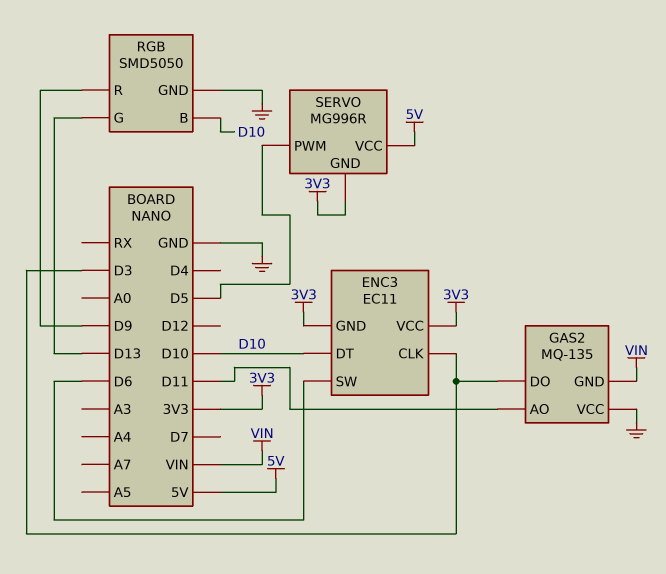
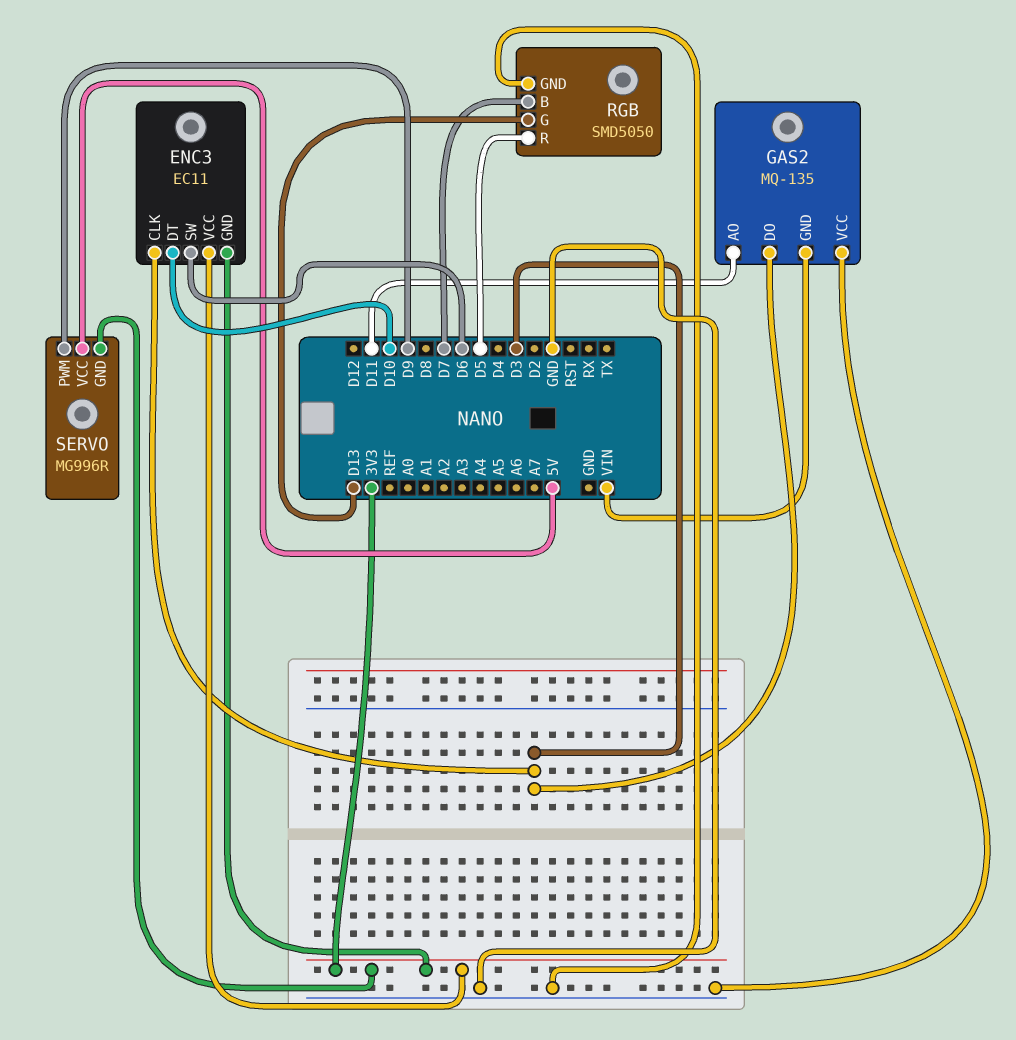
RGB pin B: D10 -> D7
RGB pin R: D9 -> D5
SERVO pin PWM: D5 -> D9

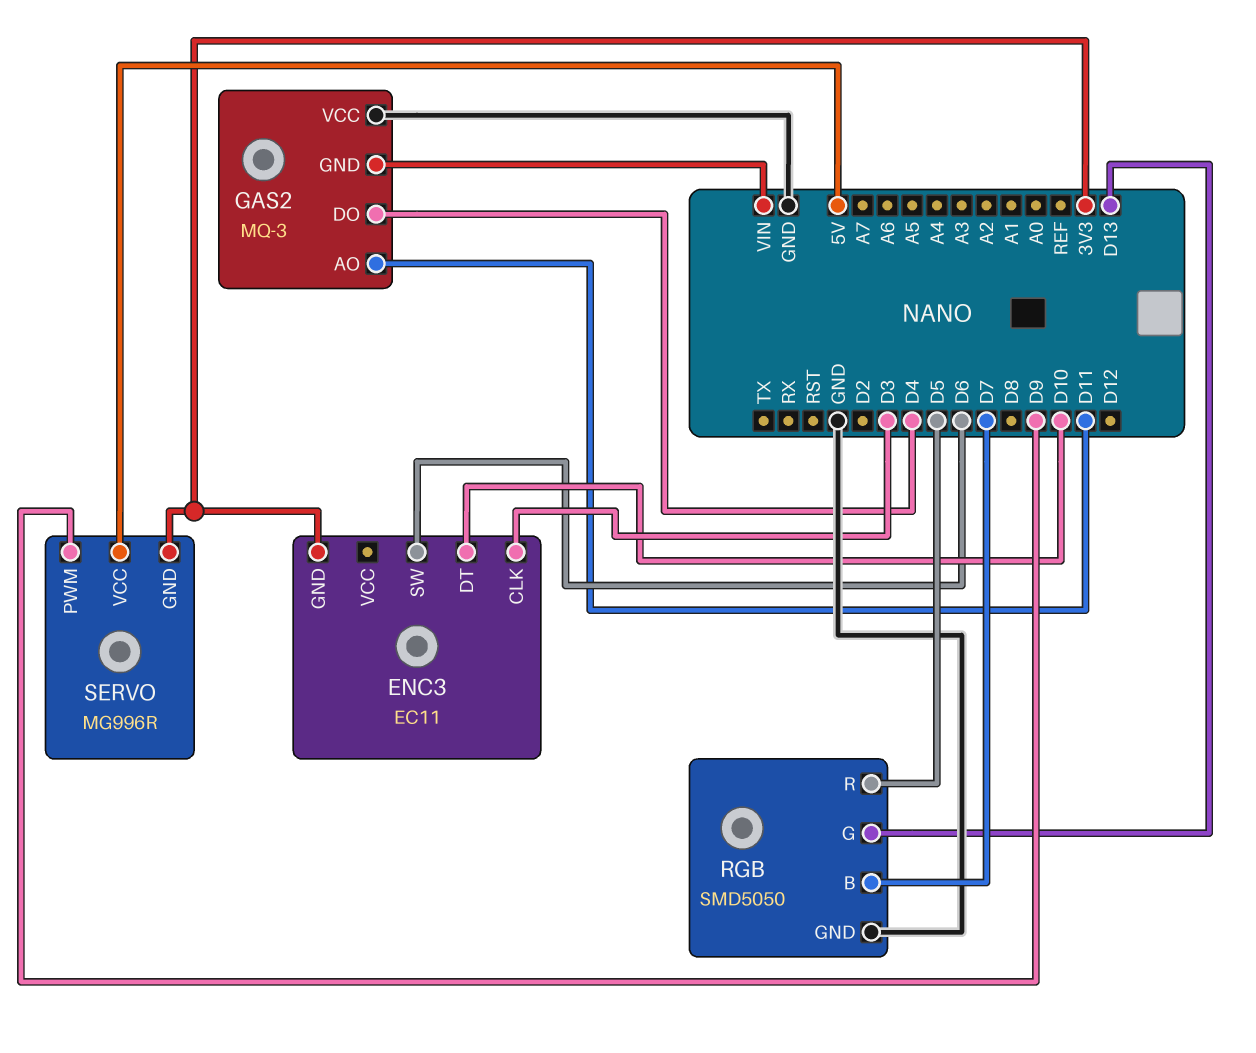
ENC3 pin VCC: 3V3 -> none
GAS2: MQ-135 -> MQ-3
GAS2 pin DO: D3 -> D4

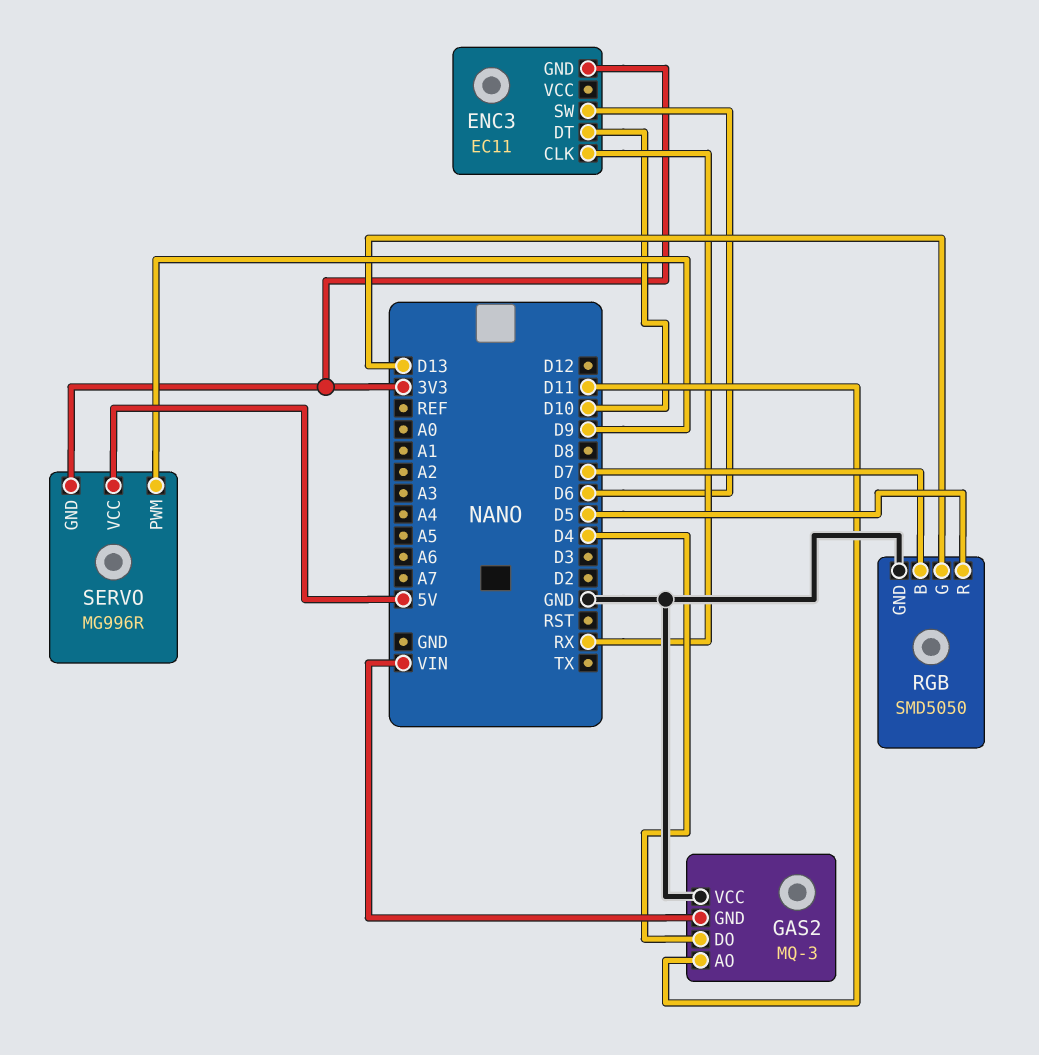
ENC3 pin CLK: D3 -> RX

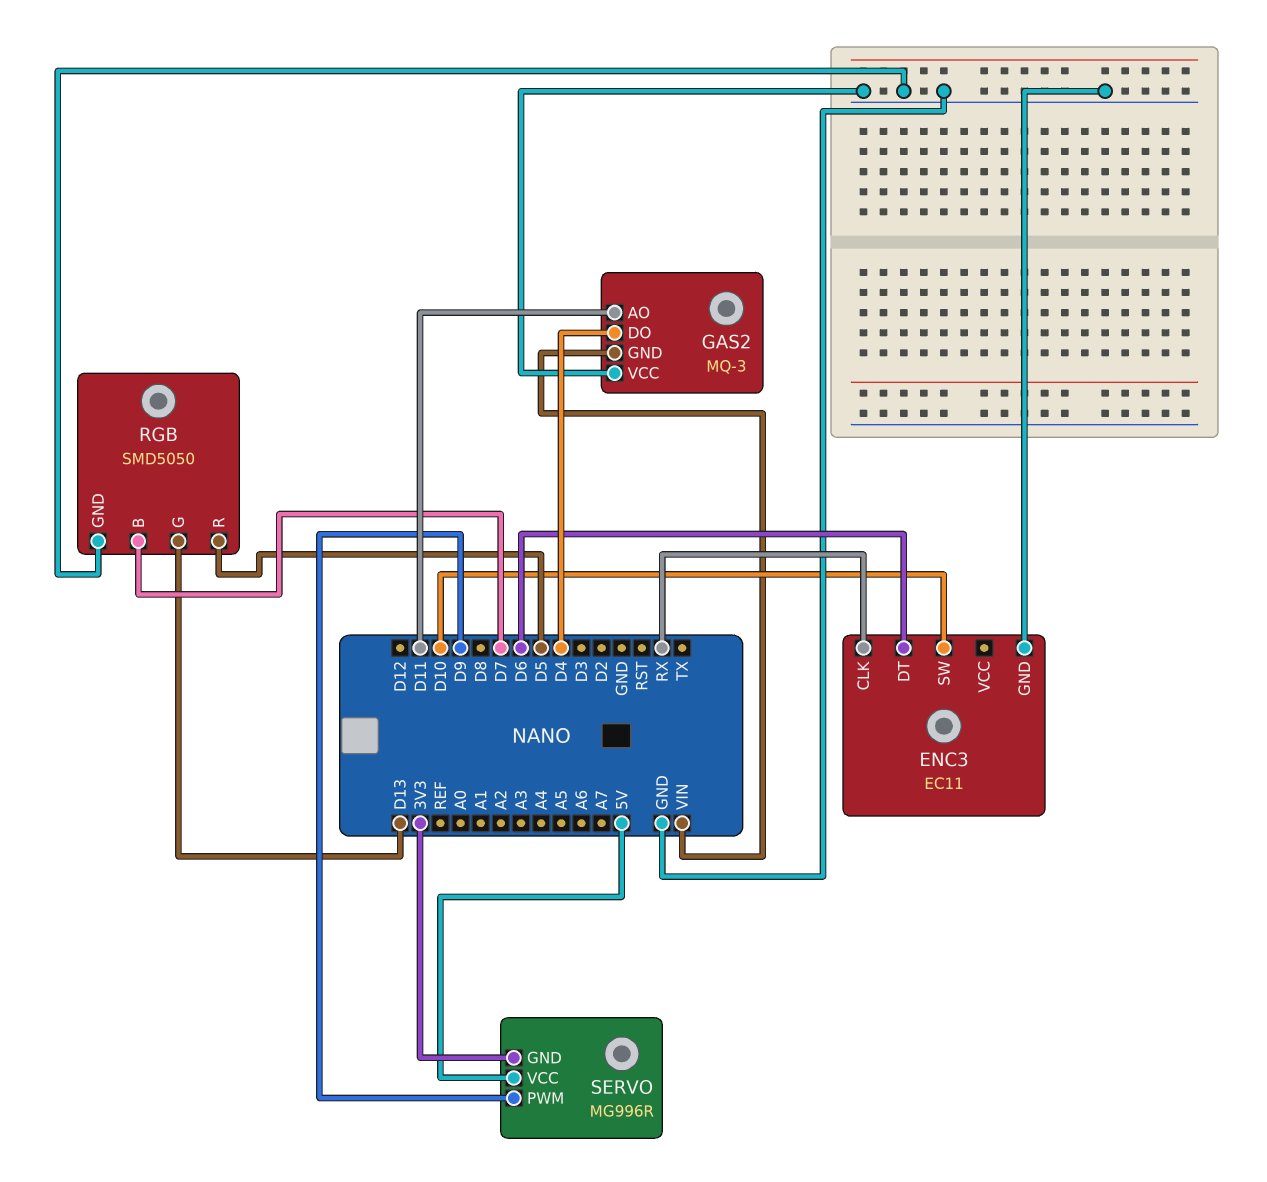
ENC3 pin DT: D10 -> D6
ENC3 pin GND: 3V3 -> GND
ENC3 pin SW: D6 -> D10

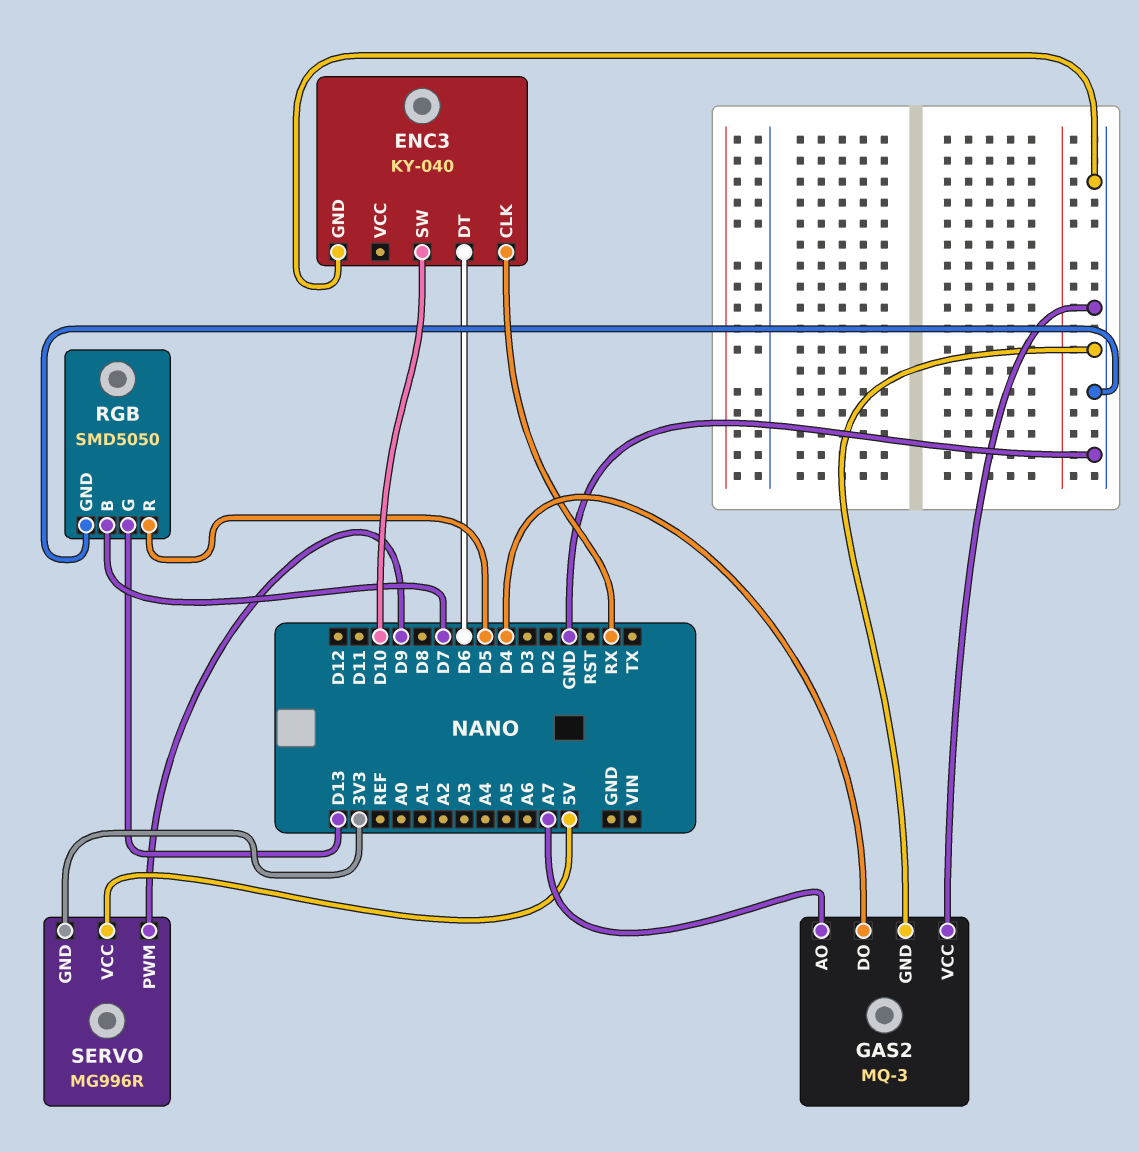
ENC3: EC11 -> KY-040
GAS2 pin AO: D11 -> A7
GAS2 pin GND: VIN -> GND

